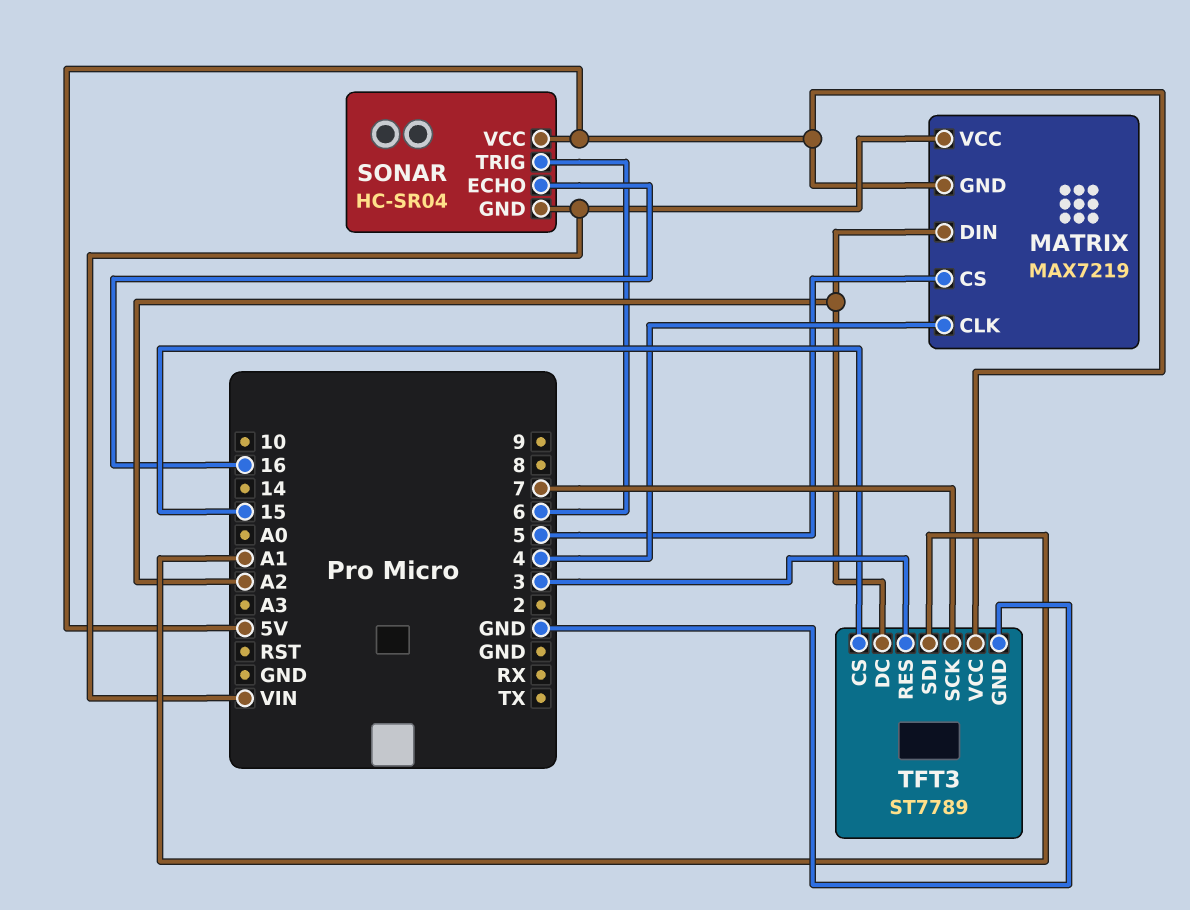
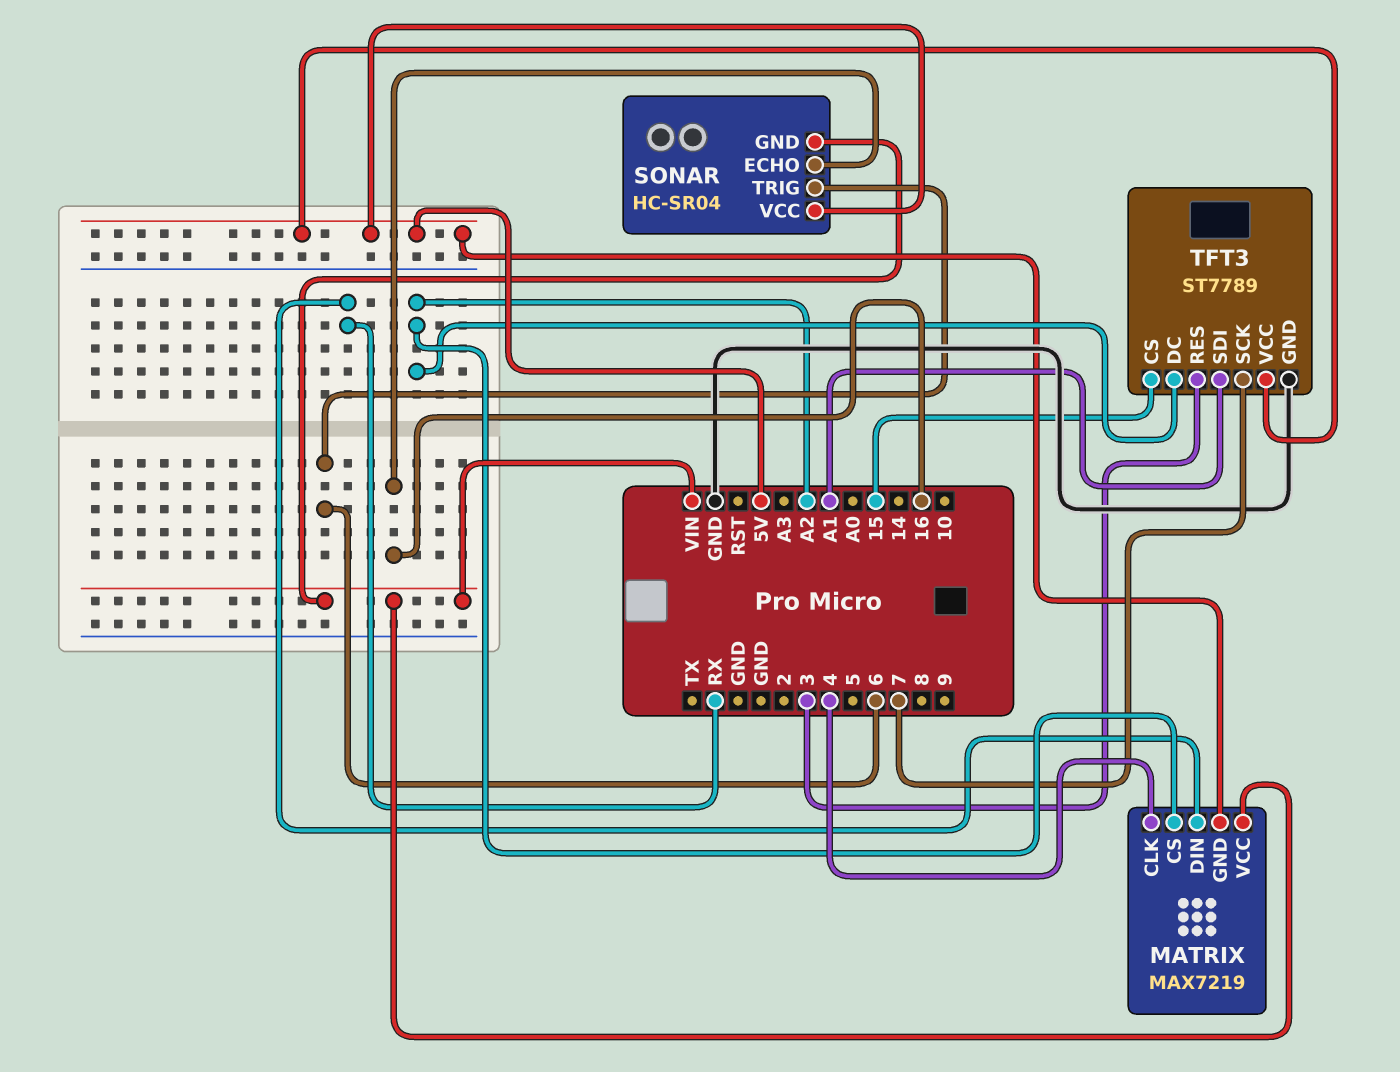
MATRIX pin CS: 5 -> A2
MATRIX pin DIN: A2 -> RX

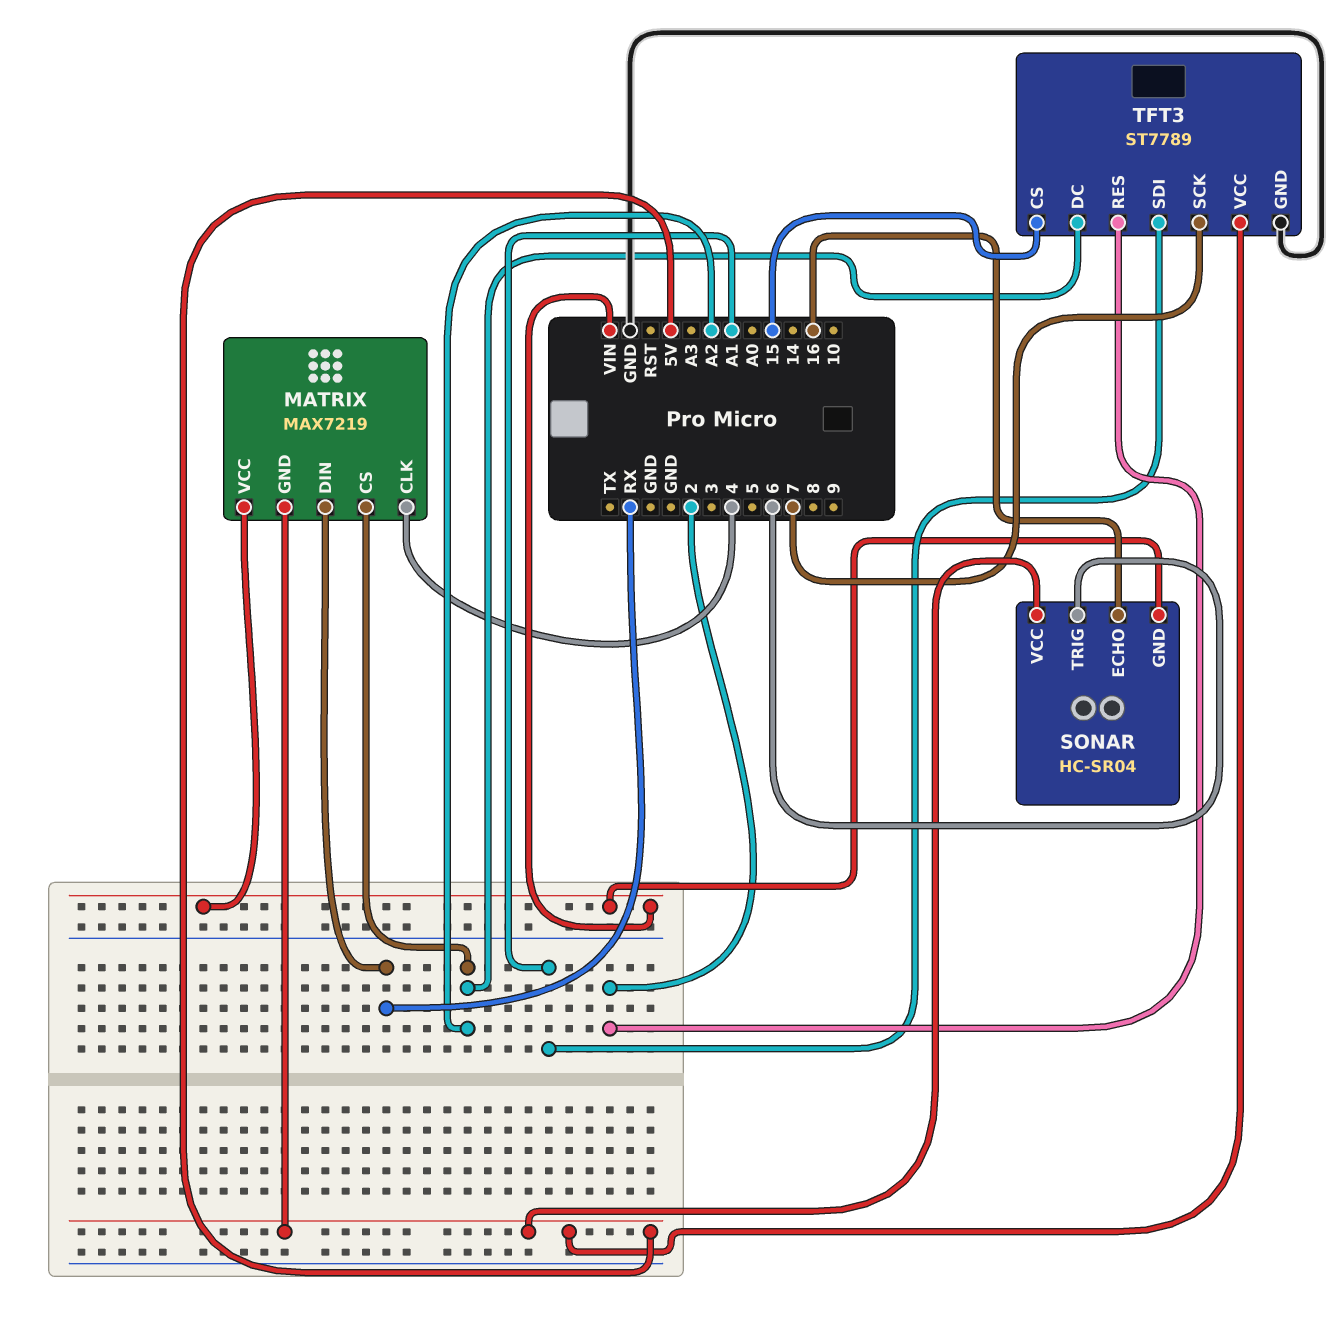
TFT3 pin RES: 3 -> 2

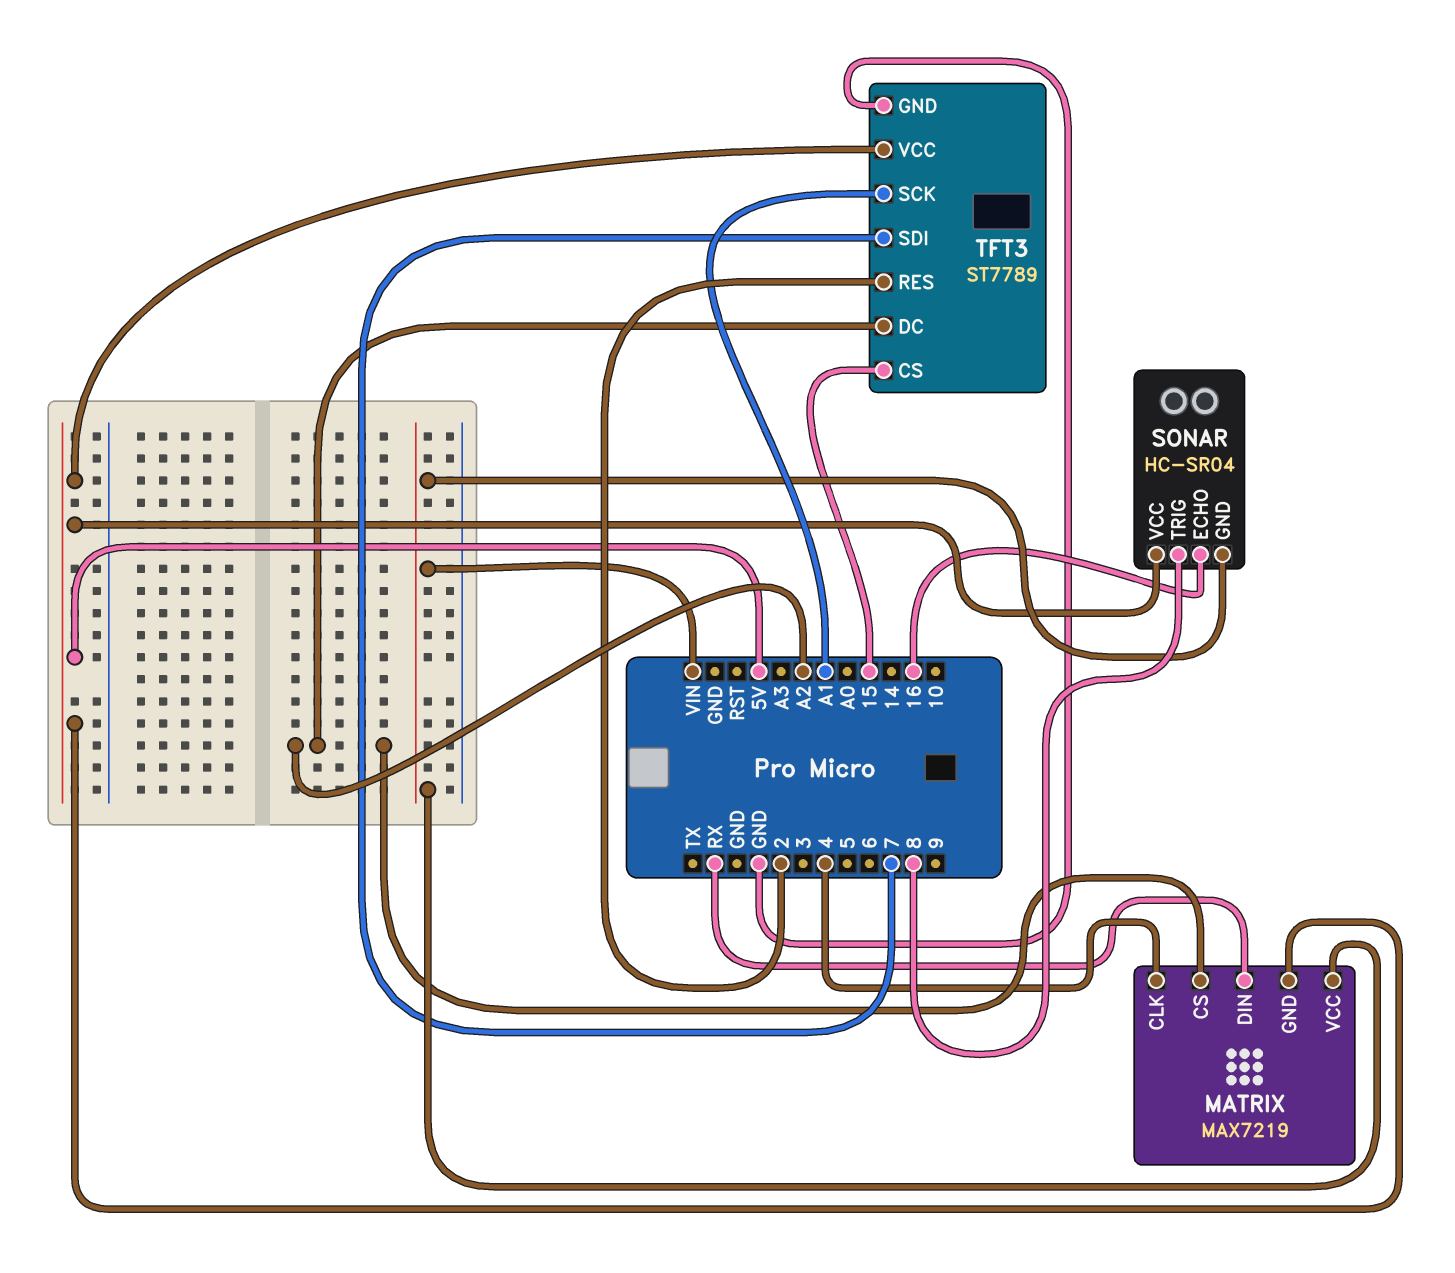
SONAR pin TRIG: 6 -> 8
TFT3 pin SCK: 7 -> A1
TFT3 pin SDI: A1 -> 7

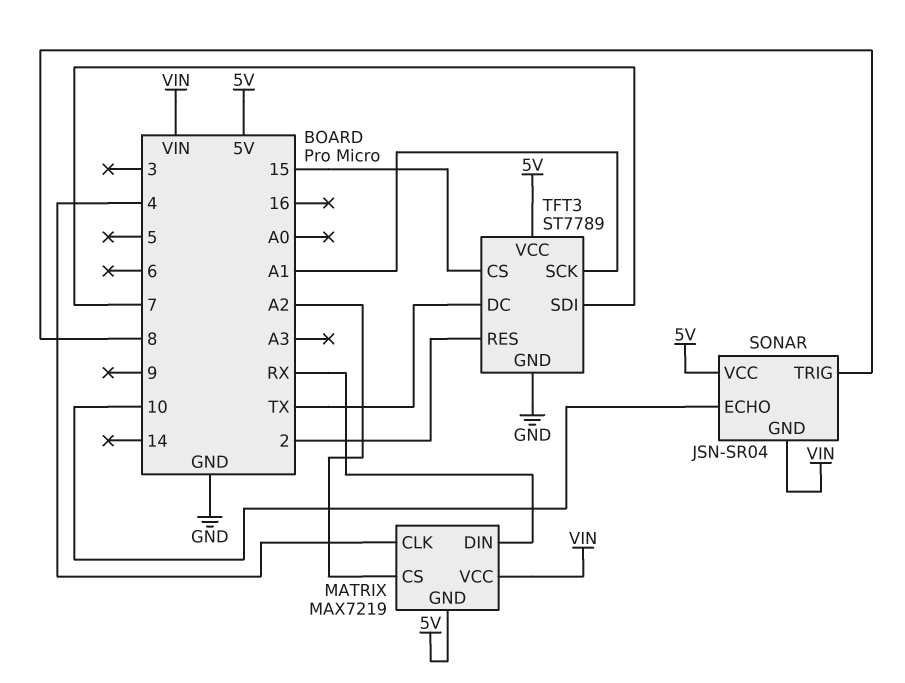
SONAR: HC-SR04 -> JSN-SR04
SONAR pin ECHO: 16 -> 10
TFT3 pin DC: A2 -> TX

